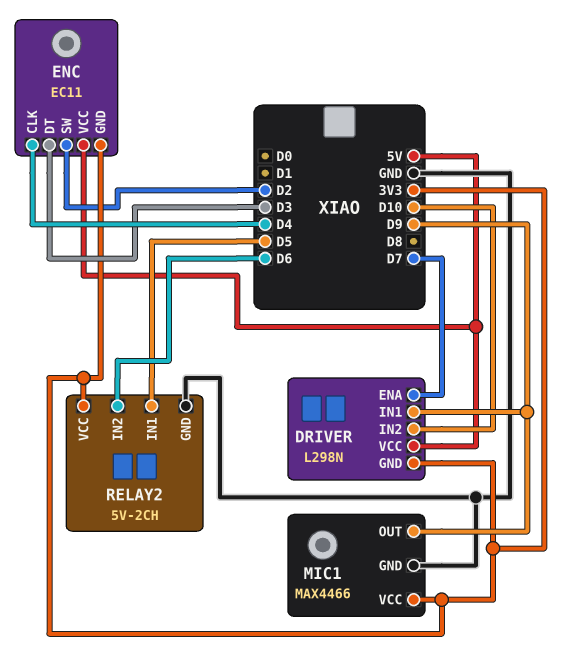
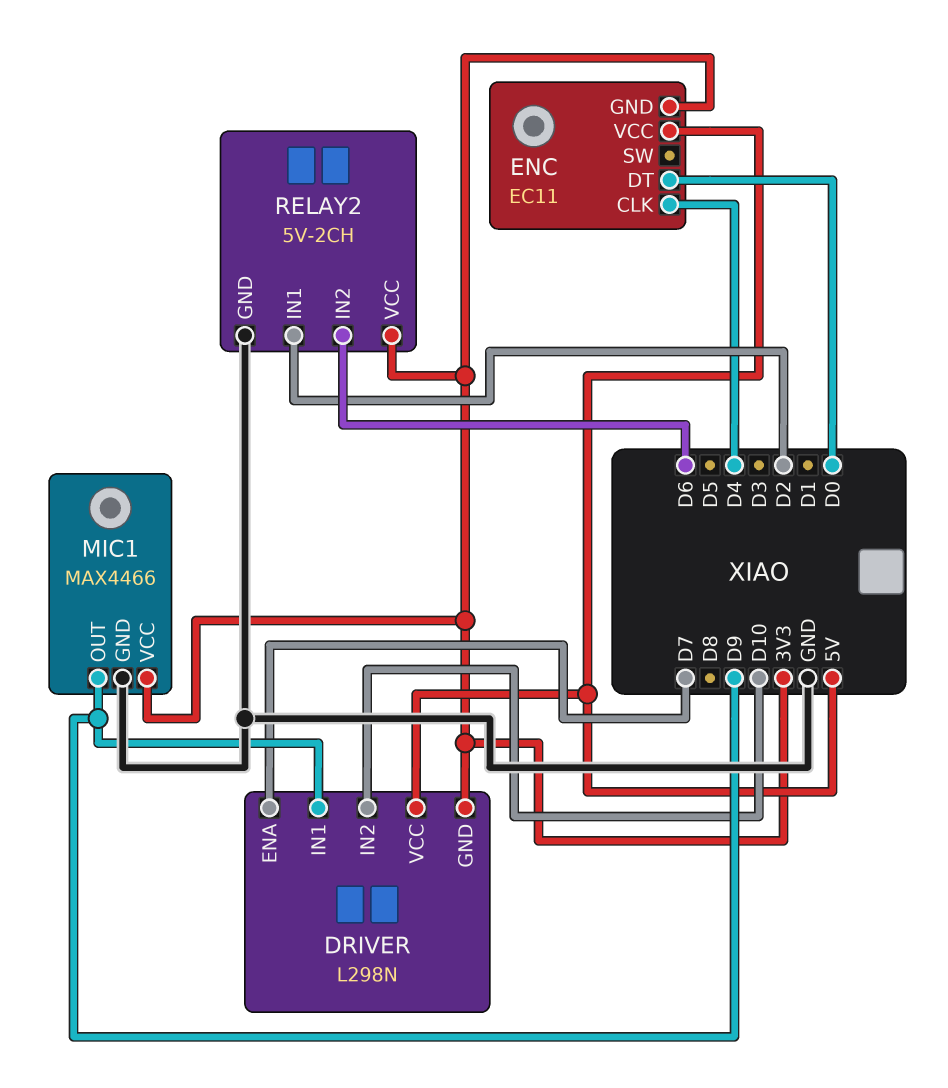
ENC pin DT: D3 -> D0
ENC pin SW: D2 -> none
RELAY2 pin IN1: D5 -> D2

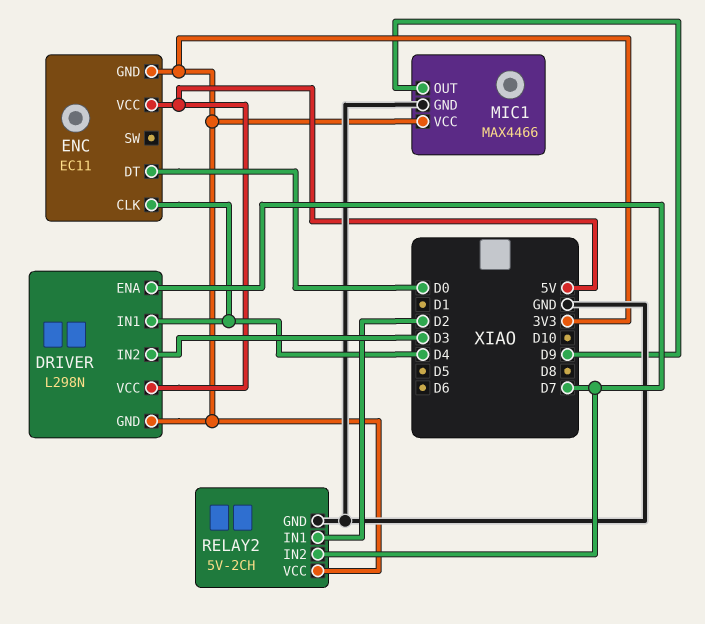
DRIVER pin IN1: D9 -> D4
DRIVER pin IN2: D10 -> D3
RELAY2 pin IN2: D6 -> D7

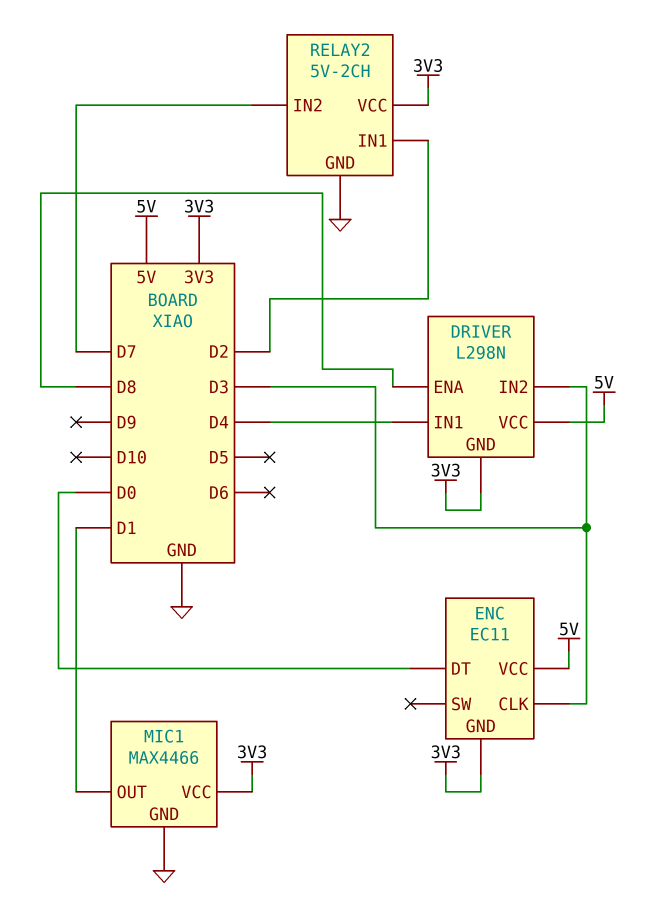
DRIVER pin ENA: D7 -> D8
ENC pin CLK: D4 -> D3
MIC1 pin OUT: D9 -> D1

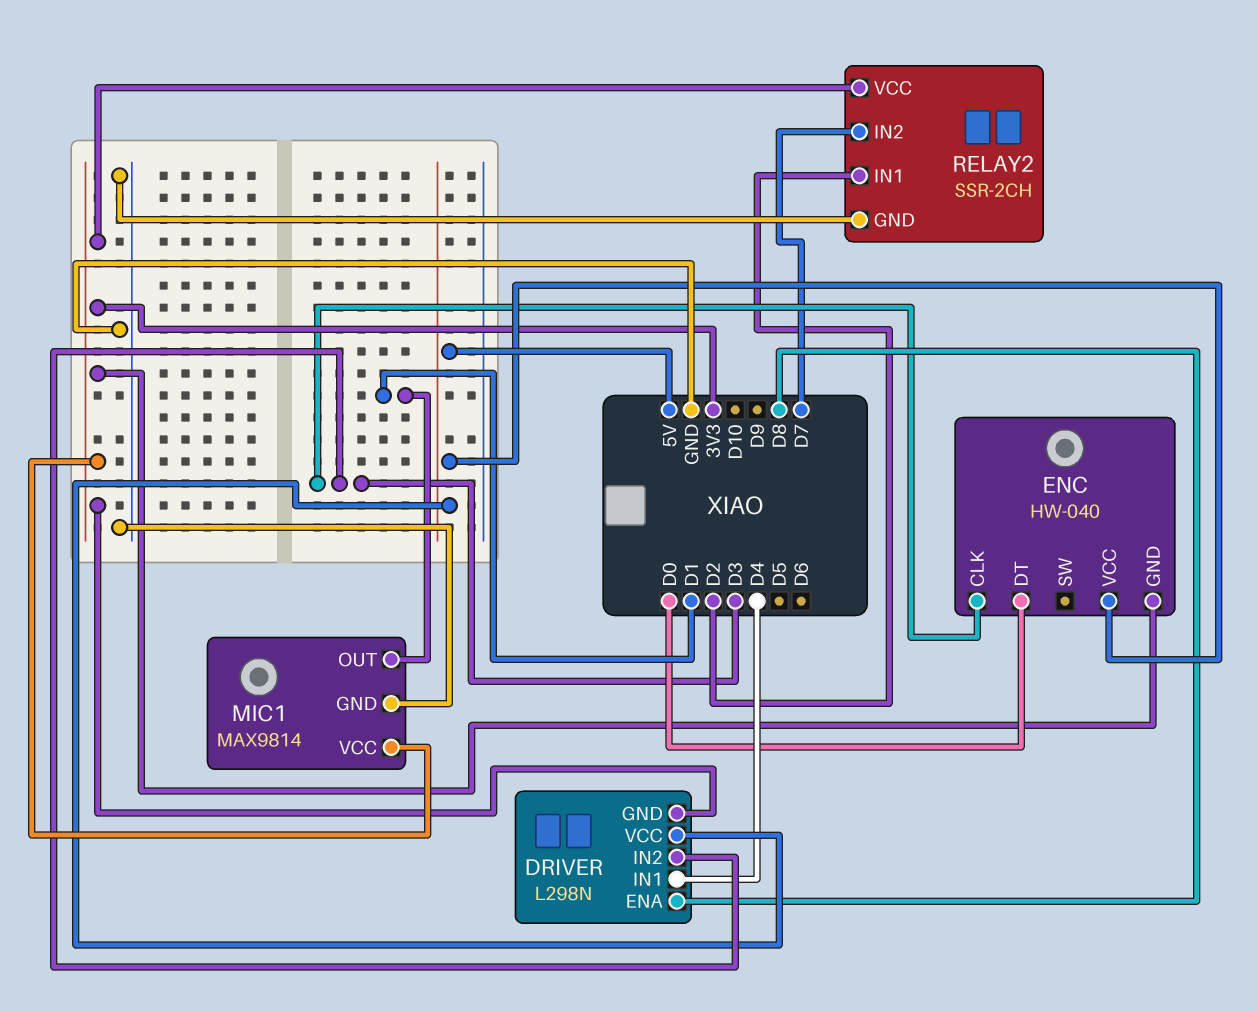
ENC: EC11 -> HW-040
MIC1: MAX4466 -> MAX9814
RELAY2: 5V-2CH -> SSR-2CH

